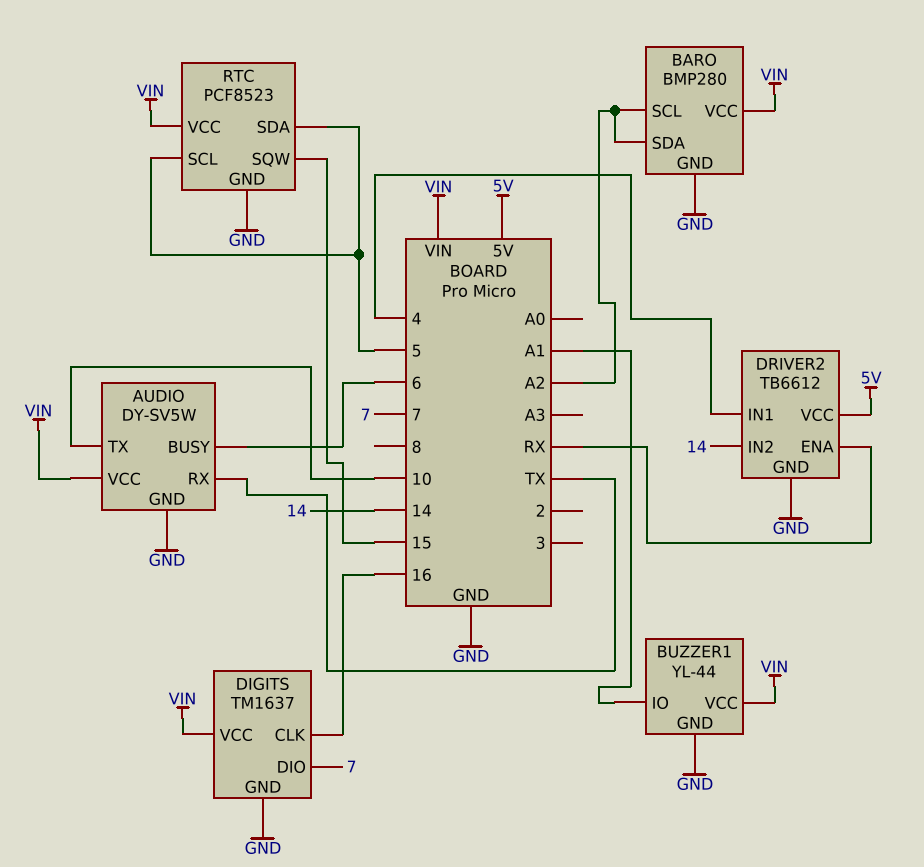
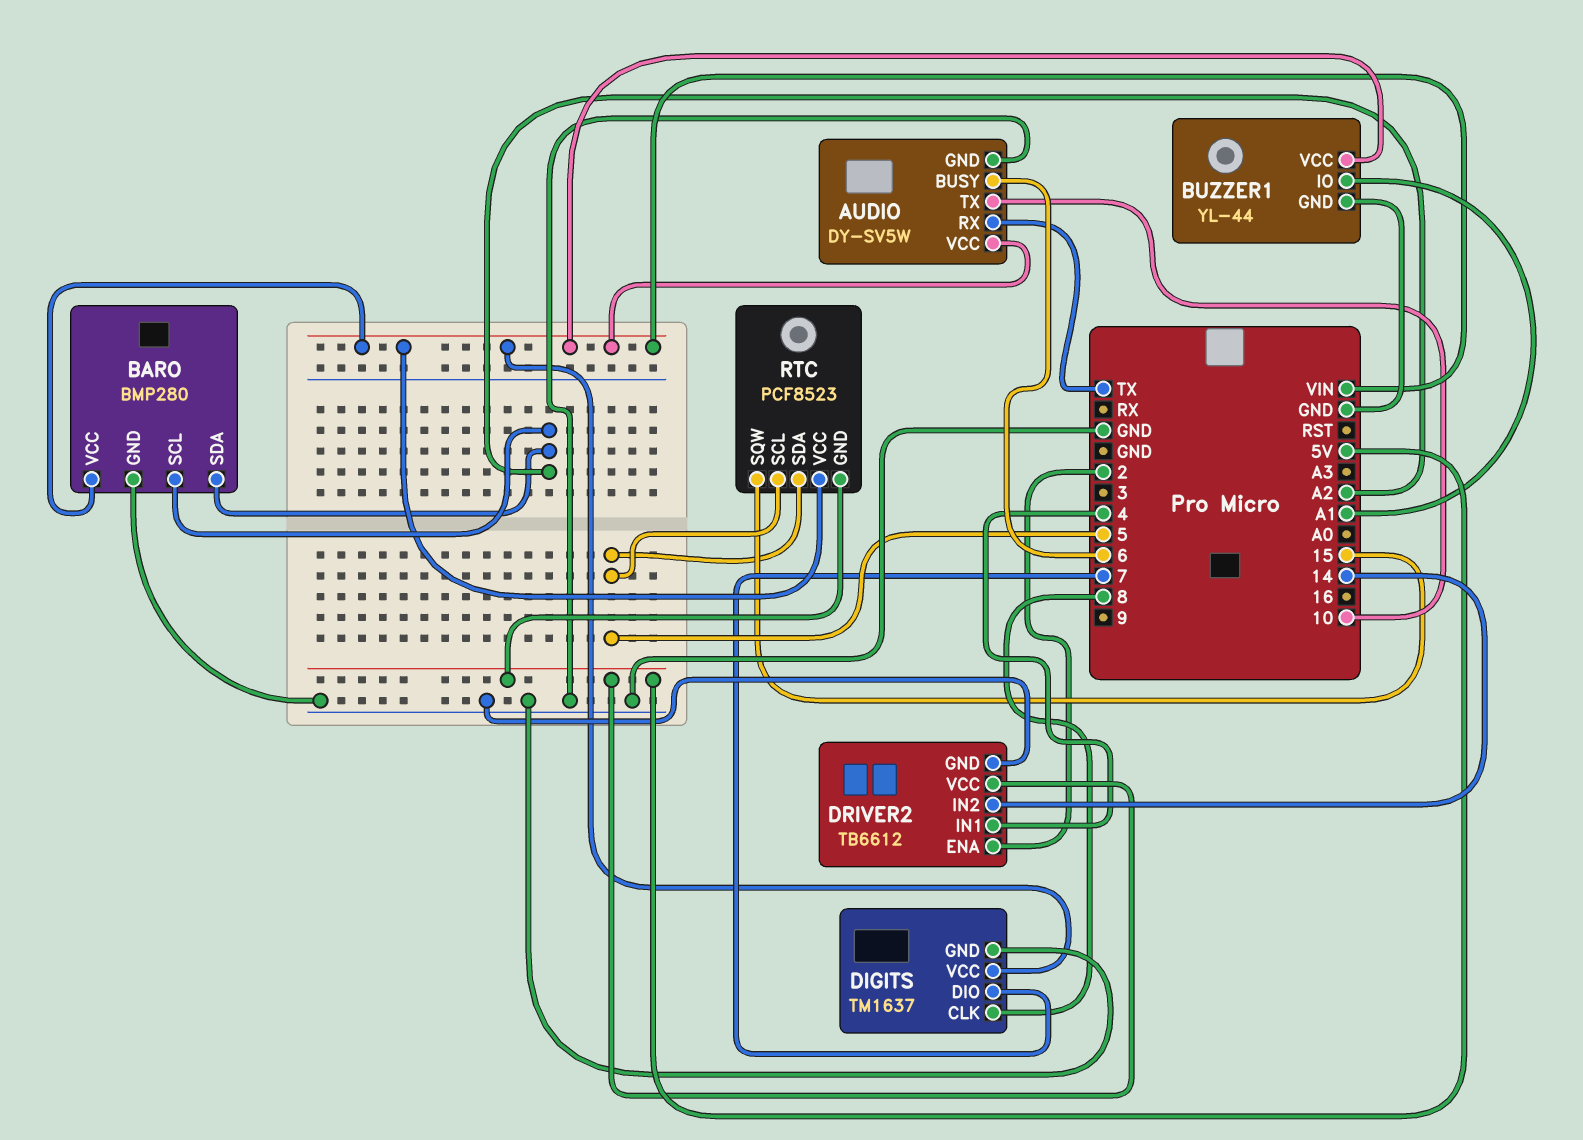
DIGITS pin CLK: 16 -> 8
DRIVER2 pin ENA: RX -> 2
RTC pin GND: GND -> 5V

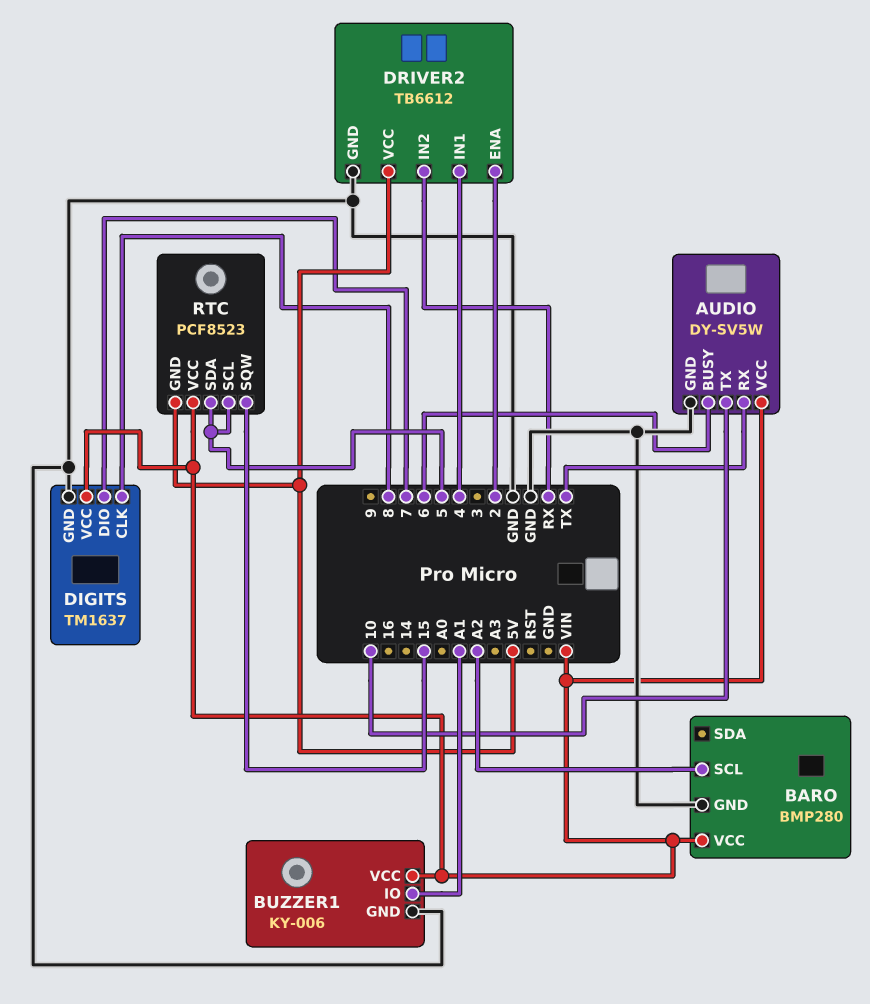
BARO pin SDA: A2 -> none
BUZZER1: YL-44 -> KY-006
DRIVER2 pin IN2: 14 -> RX

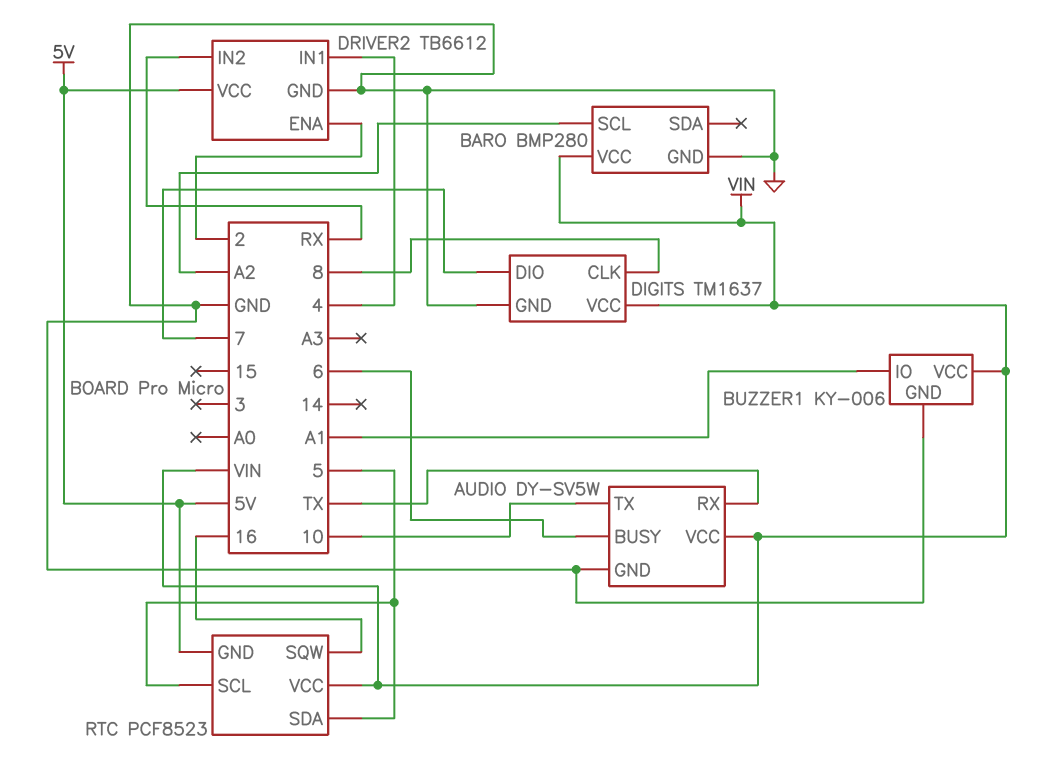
RTC pin SQW: 15 -> 16

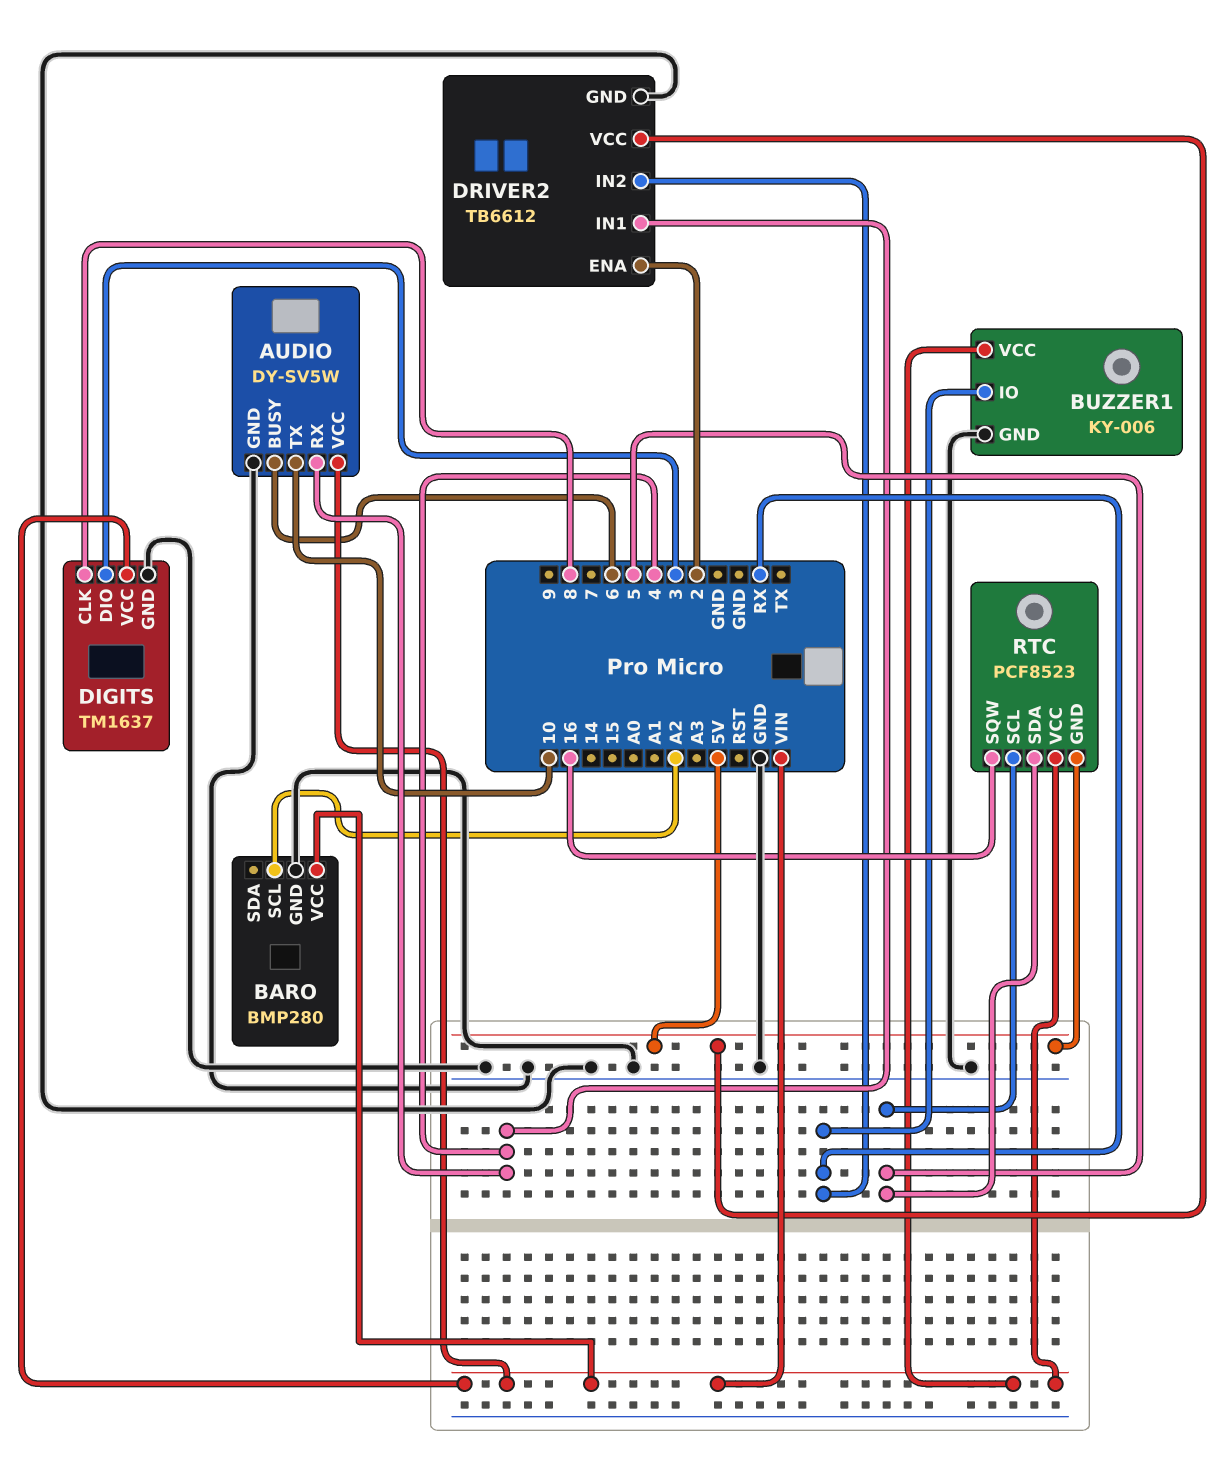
AUDIO pin RX: TX -> 4
BUZZER1 pin IO: A1 -> RX
DIGITS pin DIO: 7 -> 3

